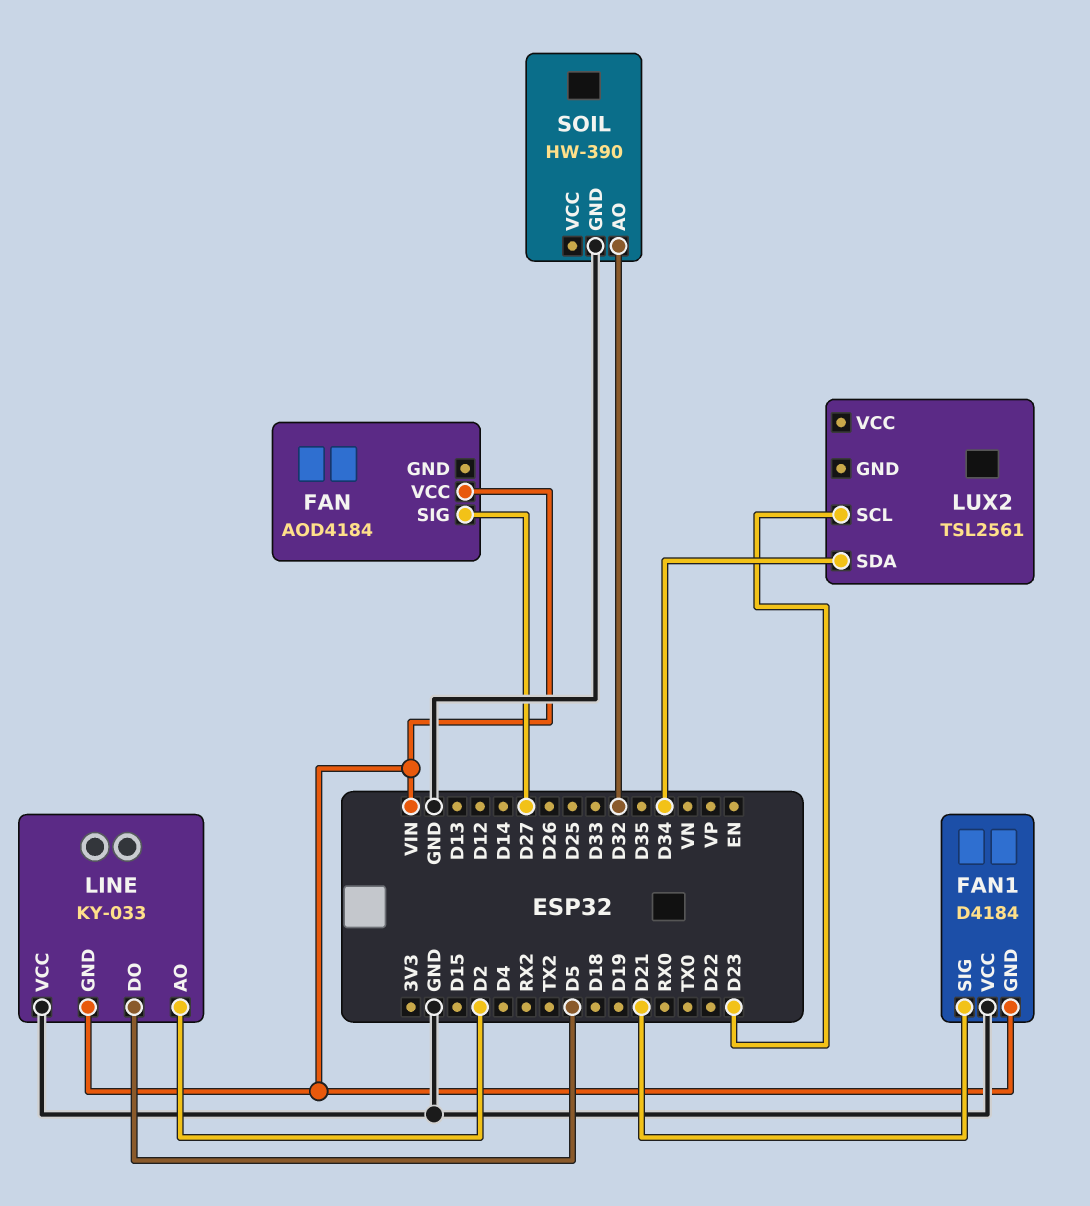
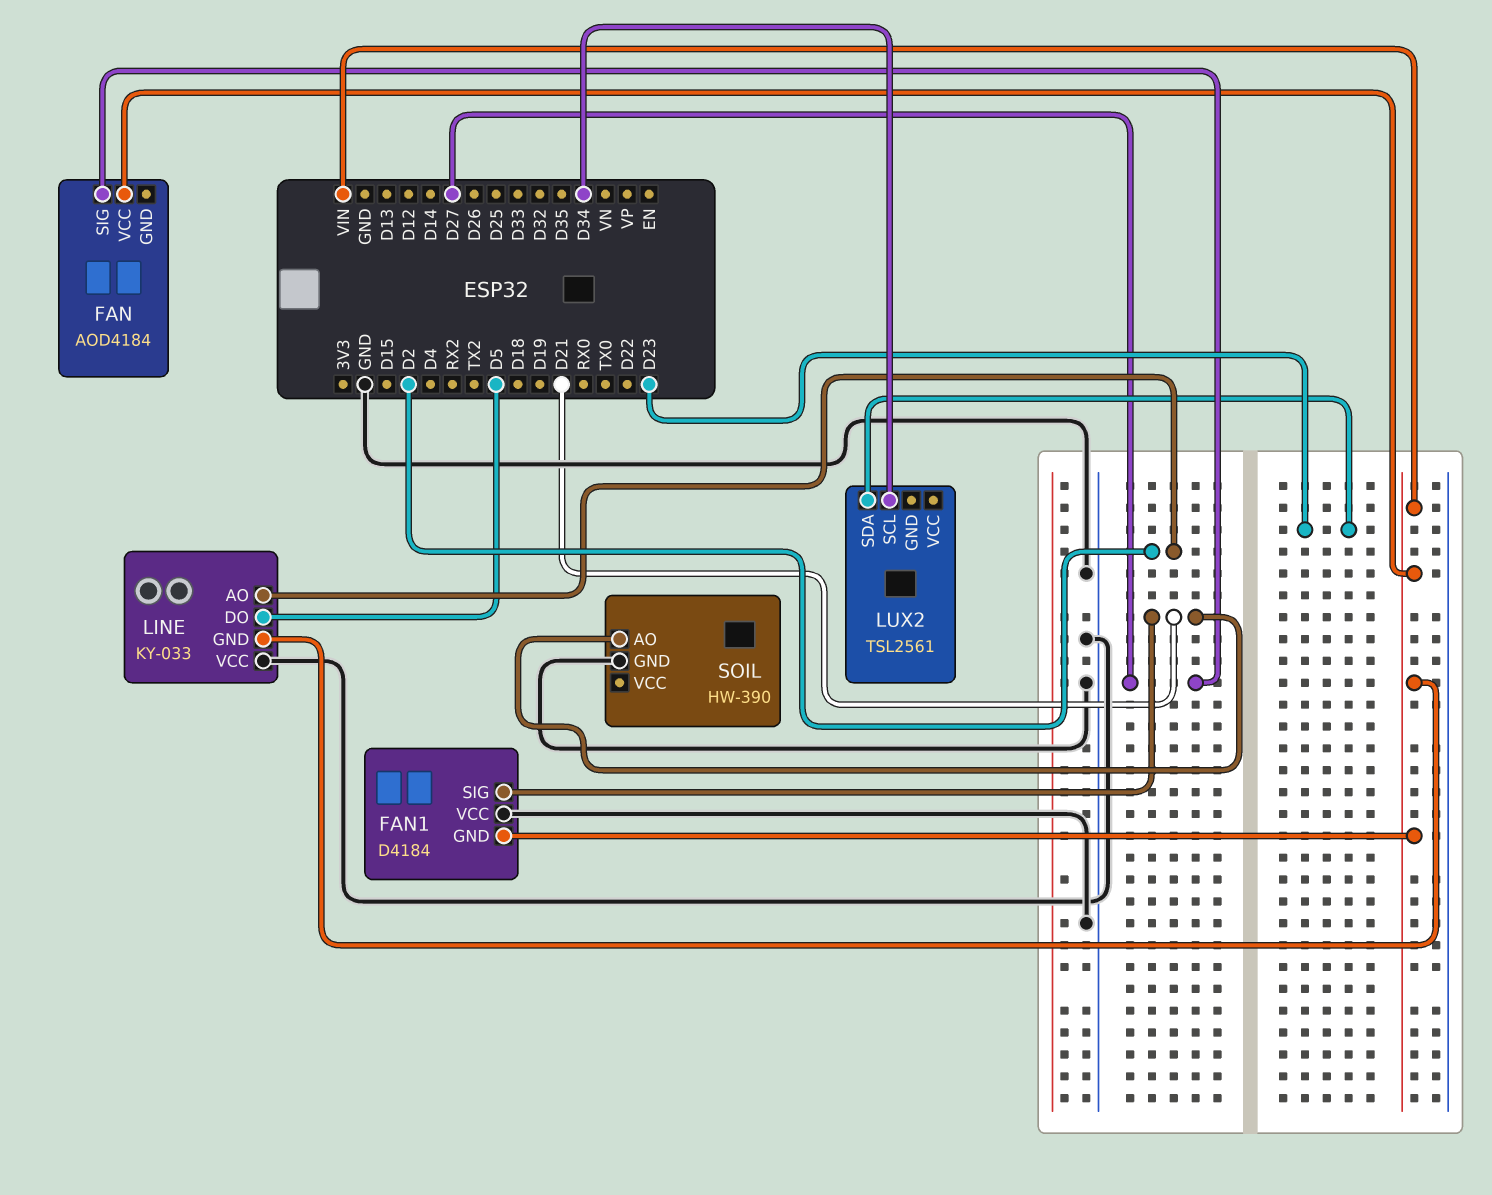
LUX2 pin SCL: D23 -> D34
LUX2 pin SDA: D34 -> D23
SOIL pin AO: D32 -> D21

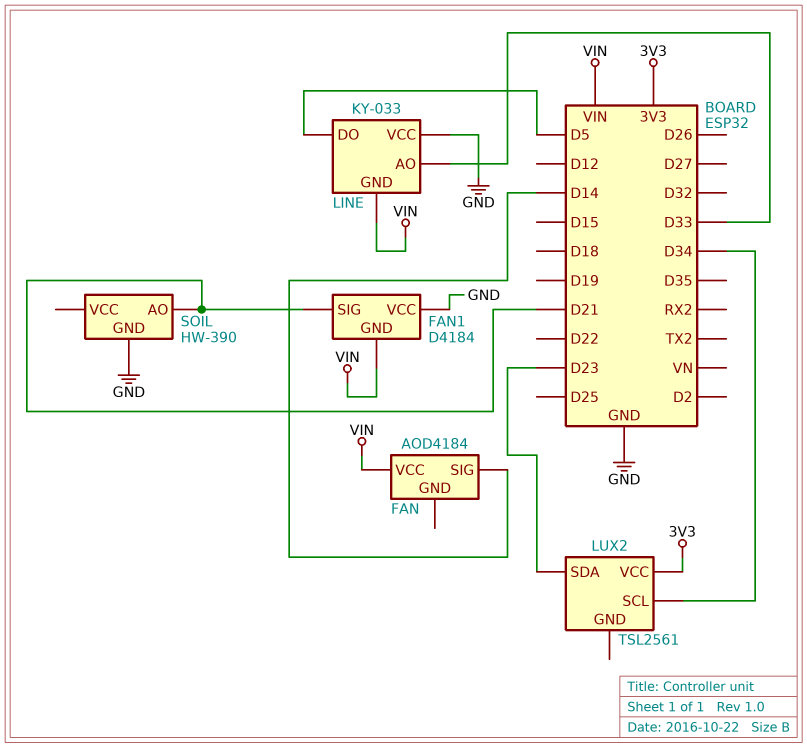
FAN pin SIG: D27 -> D14
LINE pin AO: D2 -> D33
LUX2 pin VCC: none -> 3V3

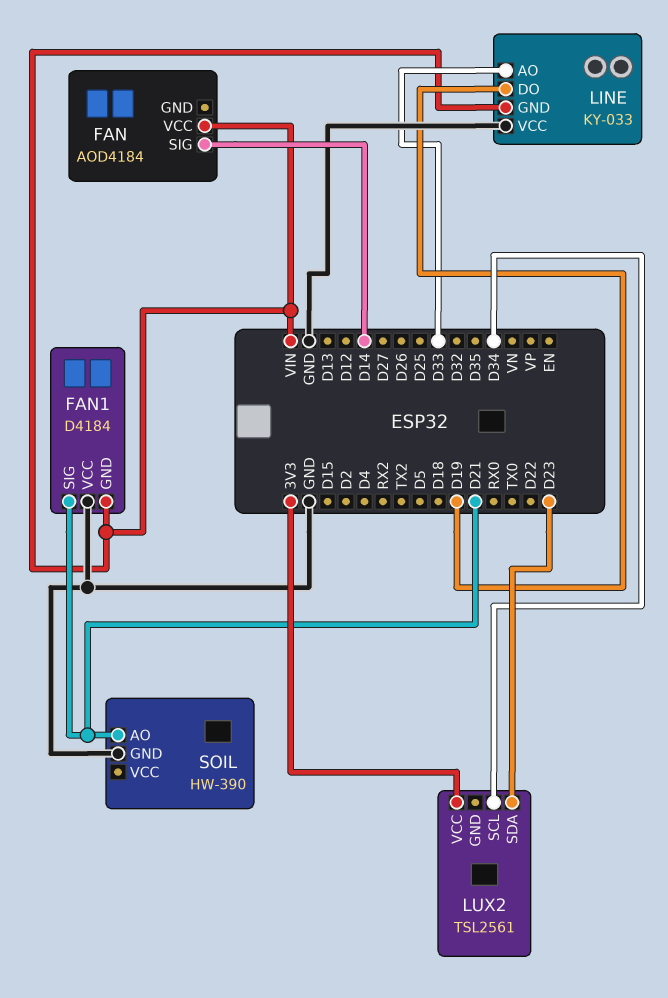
LINE pin DO: D5 -> D19

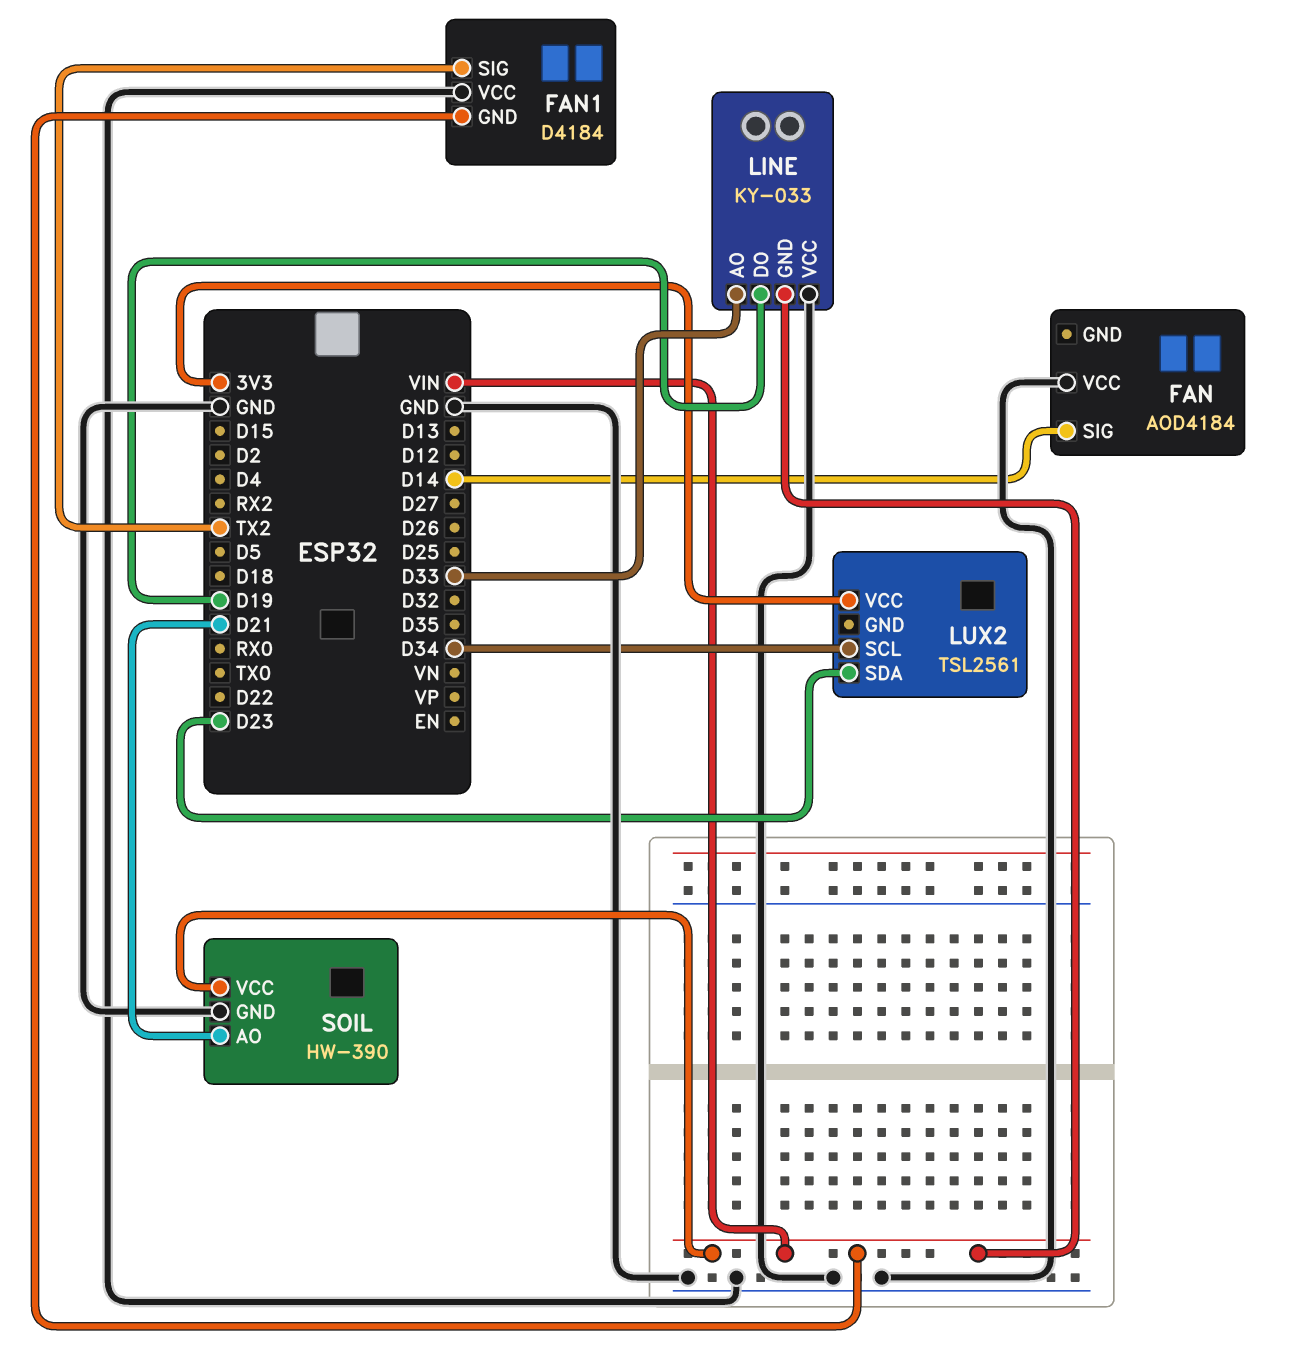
FAN pin VCC: VIN -> GND
FAN1 pin SIG: D21 -> TX2
SOIL pin VCC: none -> VIN

